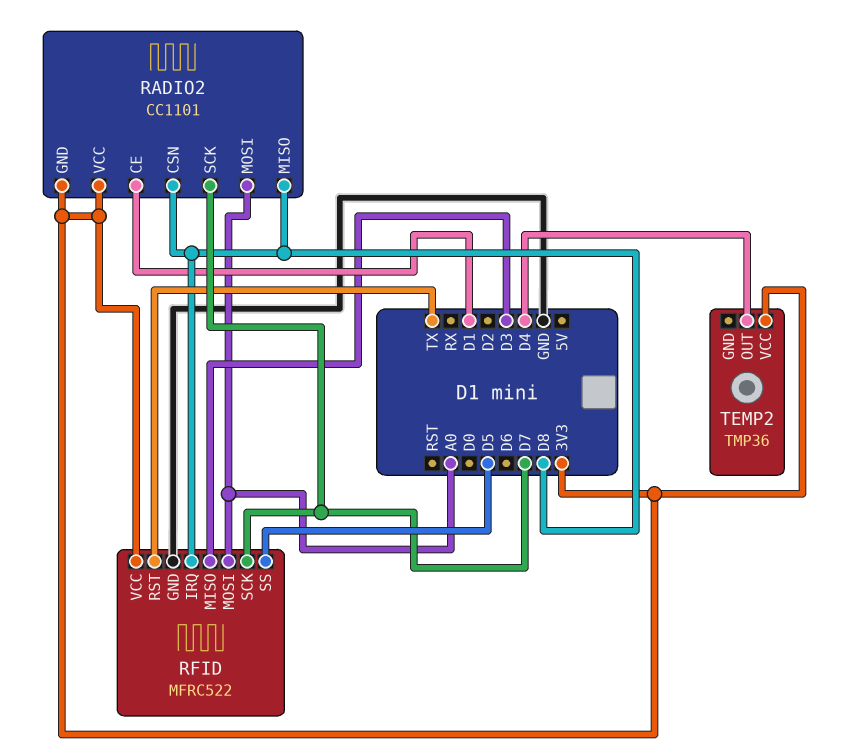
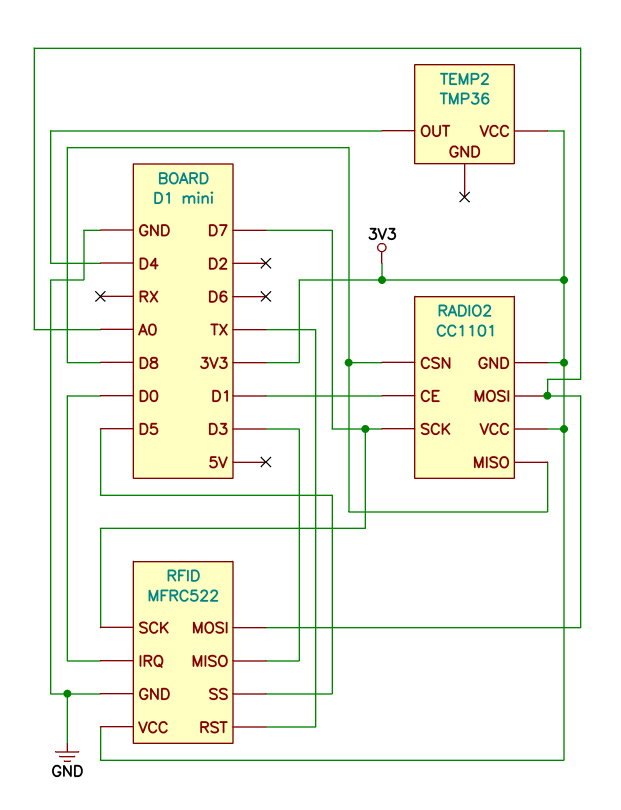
RFID pin IRQ: D8 -> D0

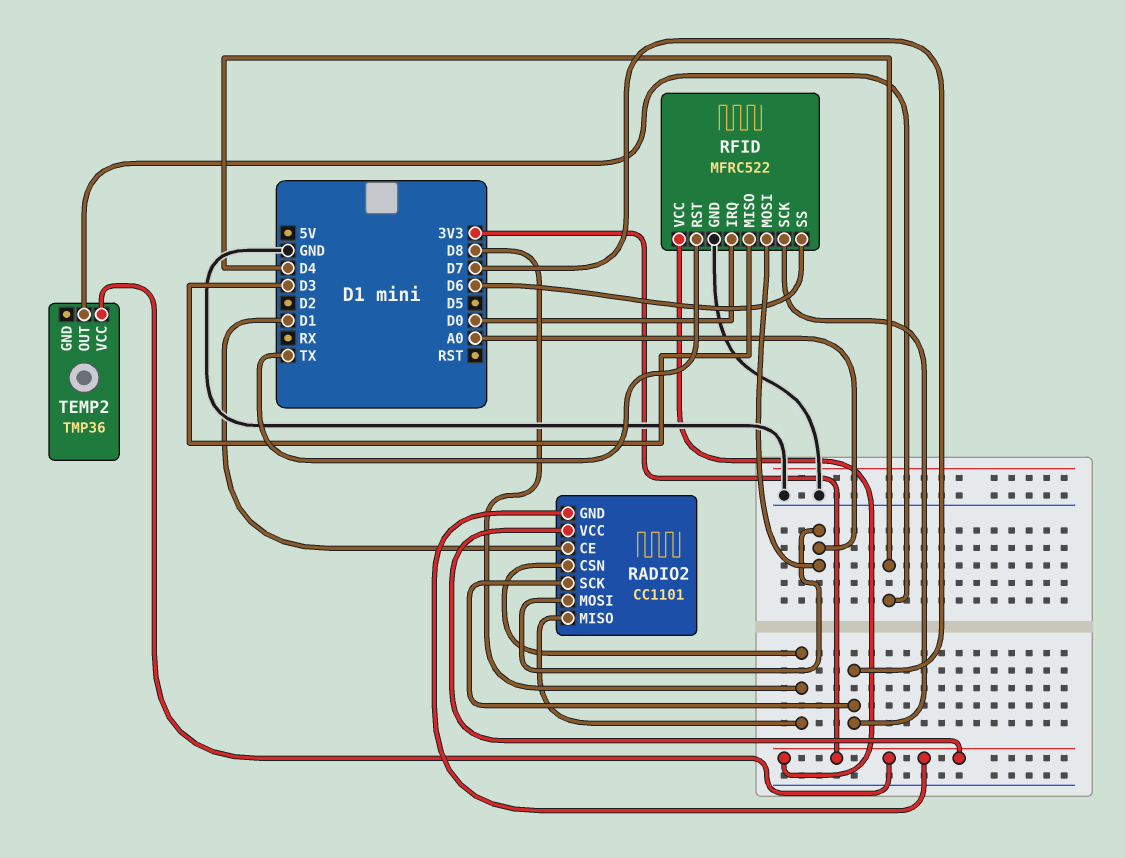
RFID pin SS: D5 -> D6

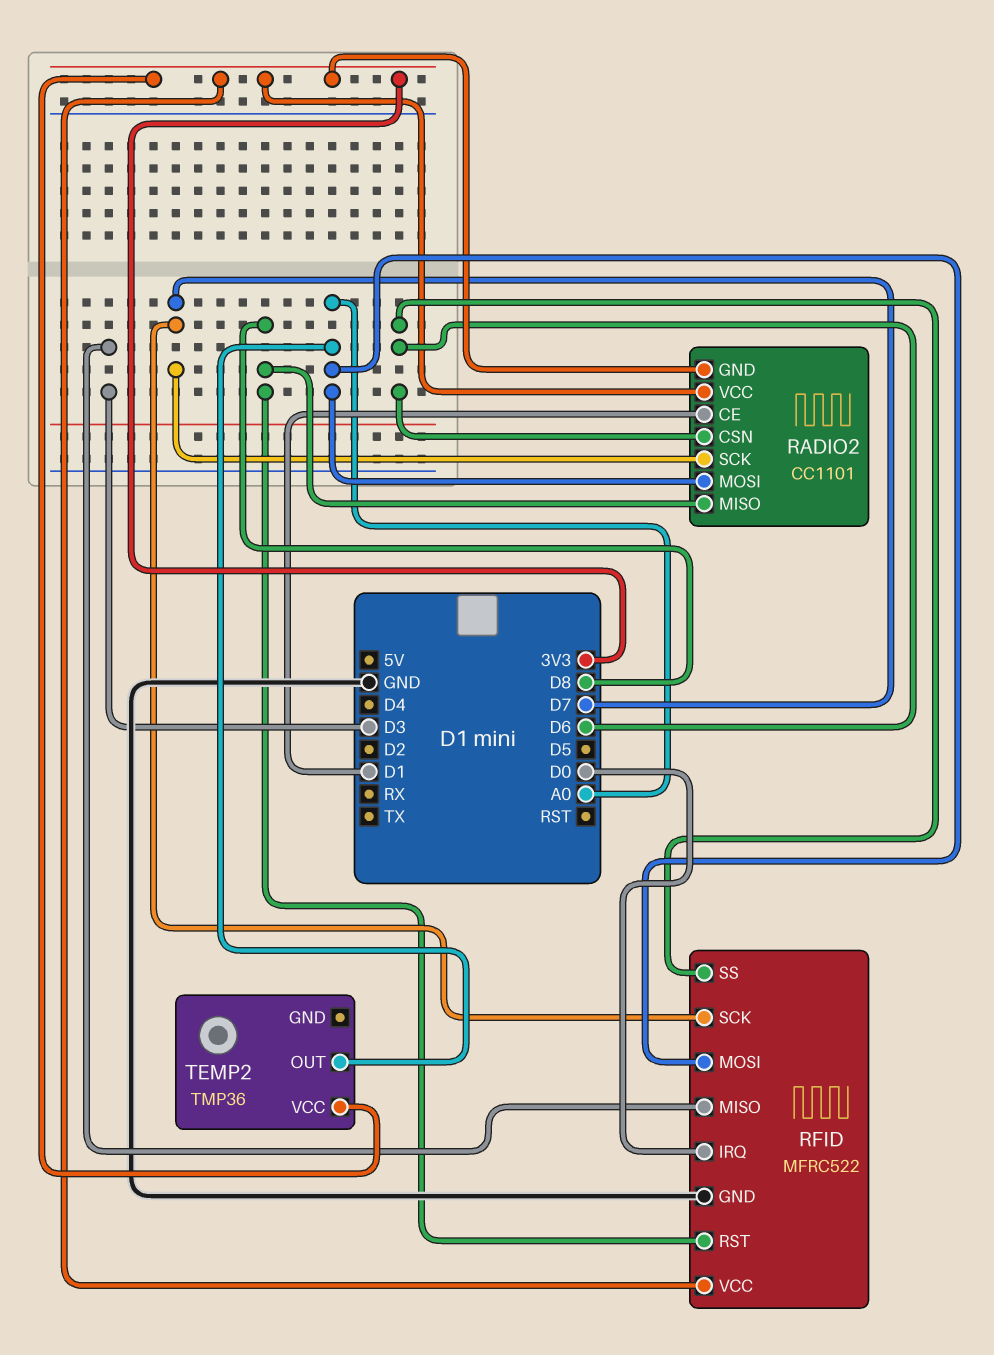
RADIO2 pin CSN: D8 -> D6
RFID pin RST: TX -> D8
TEMP2 pin OUT: D4 -> A0

